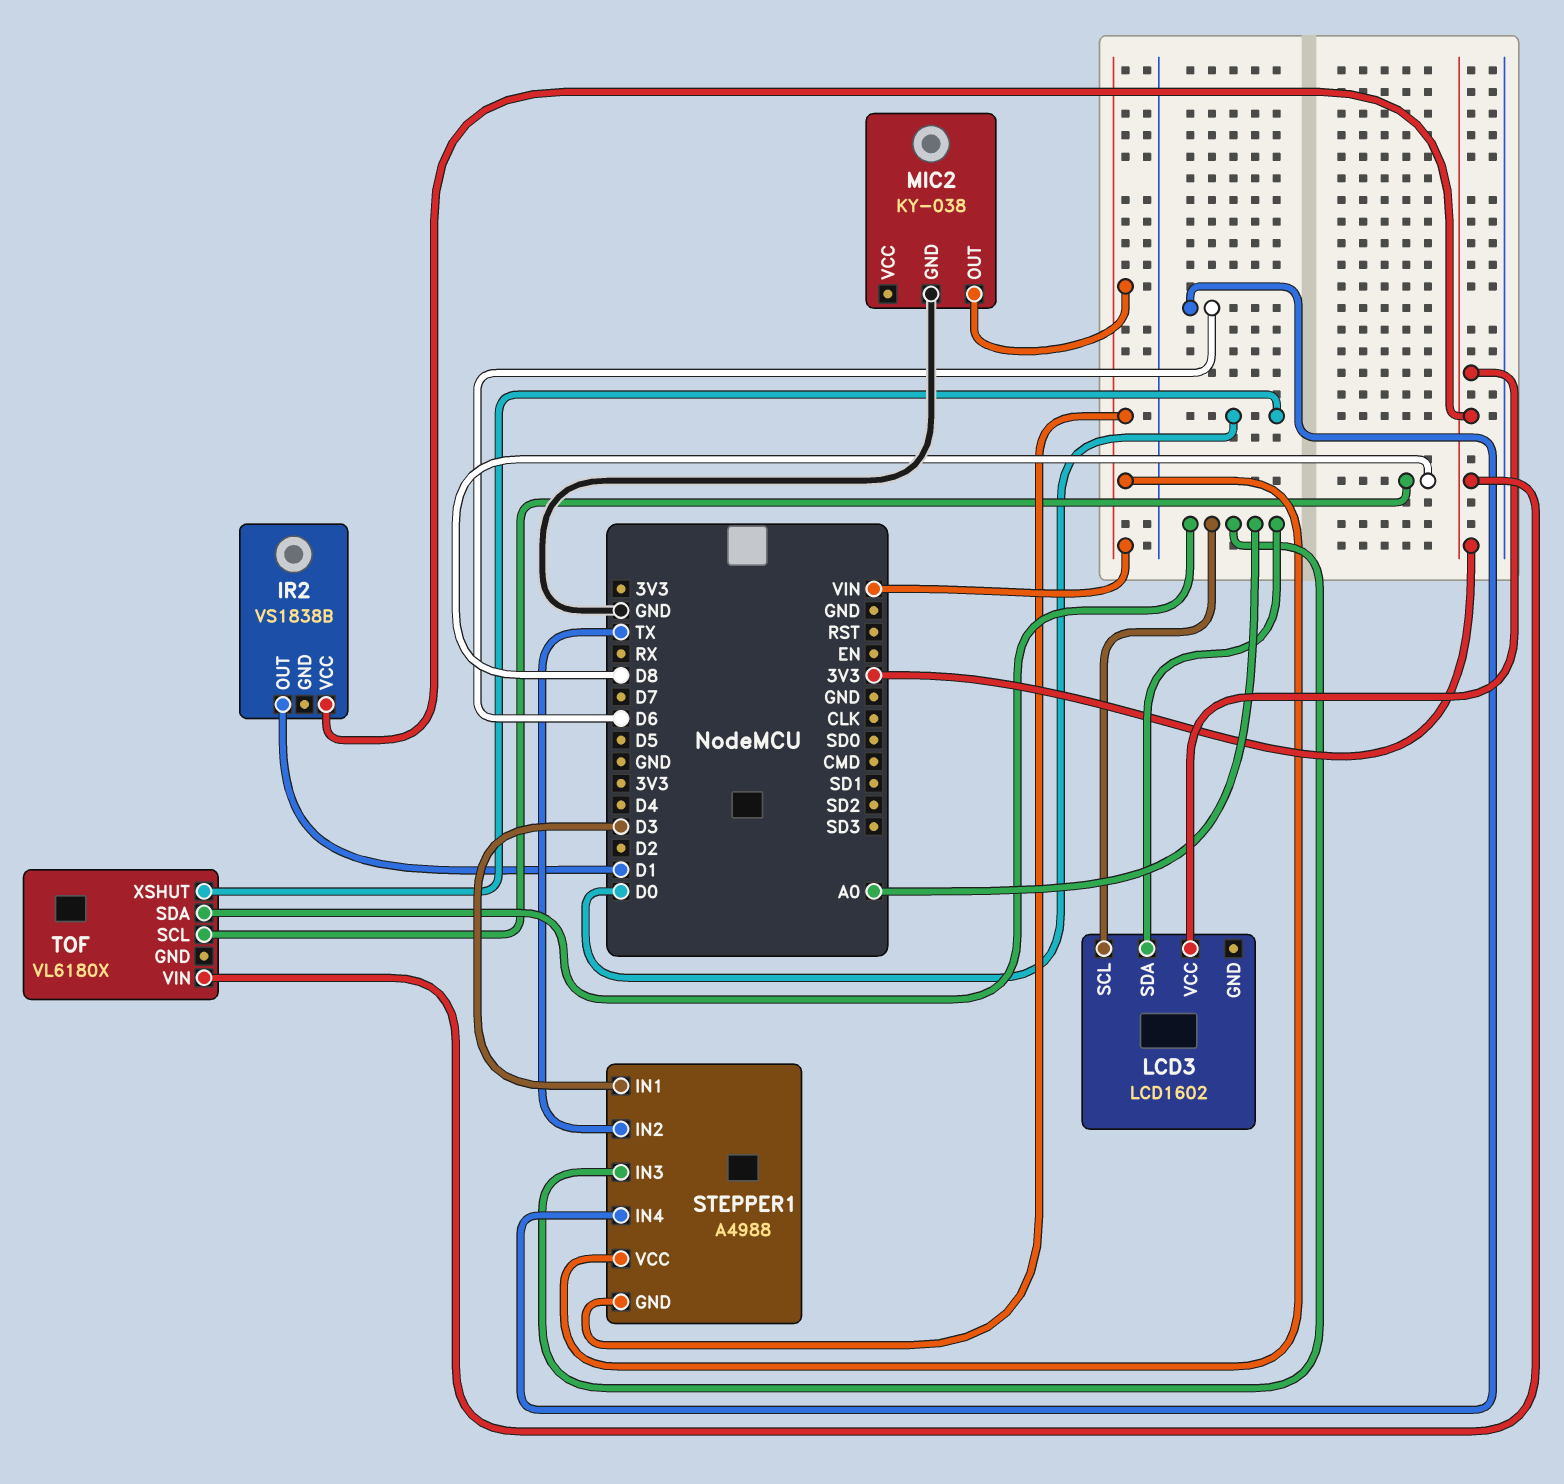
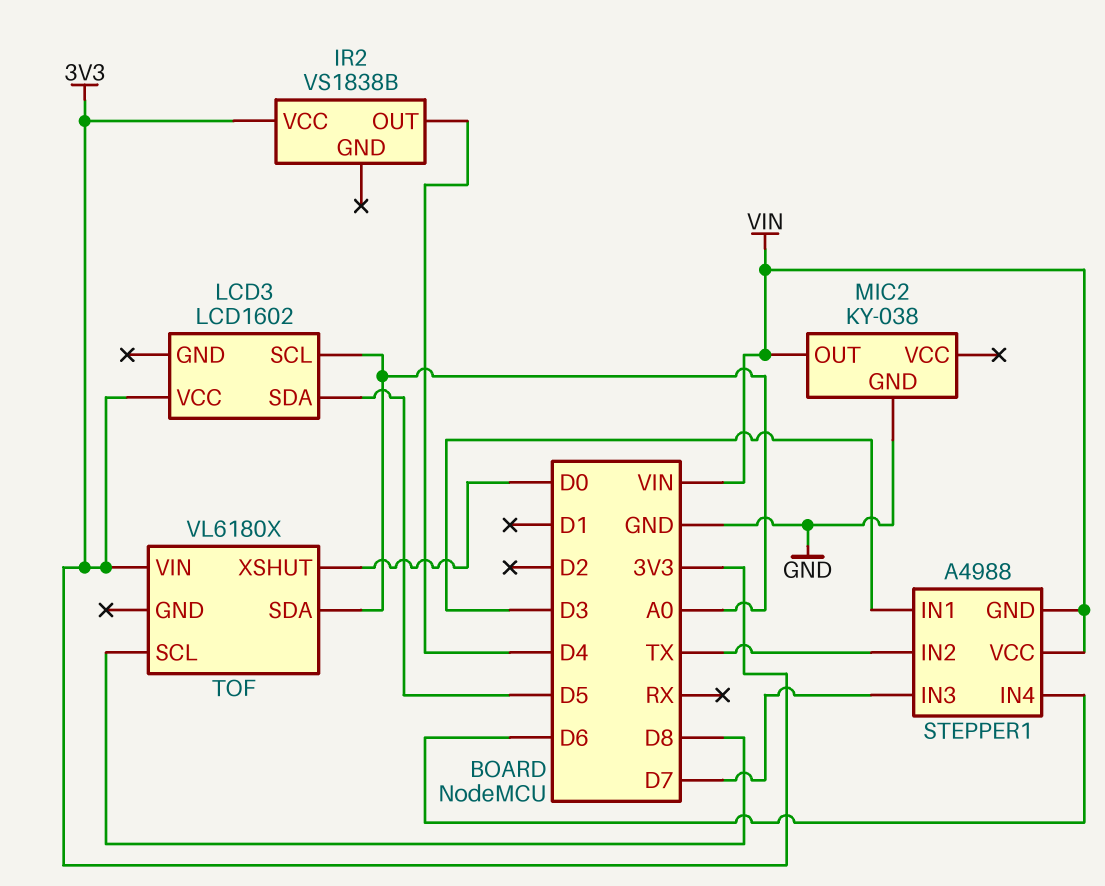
IR2 pin OUT: D1 -> D4
LCD3 pin SDA: A0 -> D5
STEPPER1 pin IN3: A0 -> D7

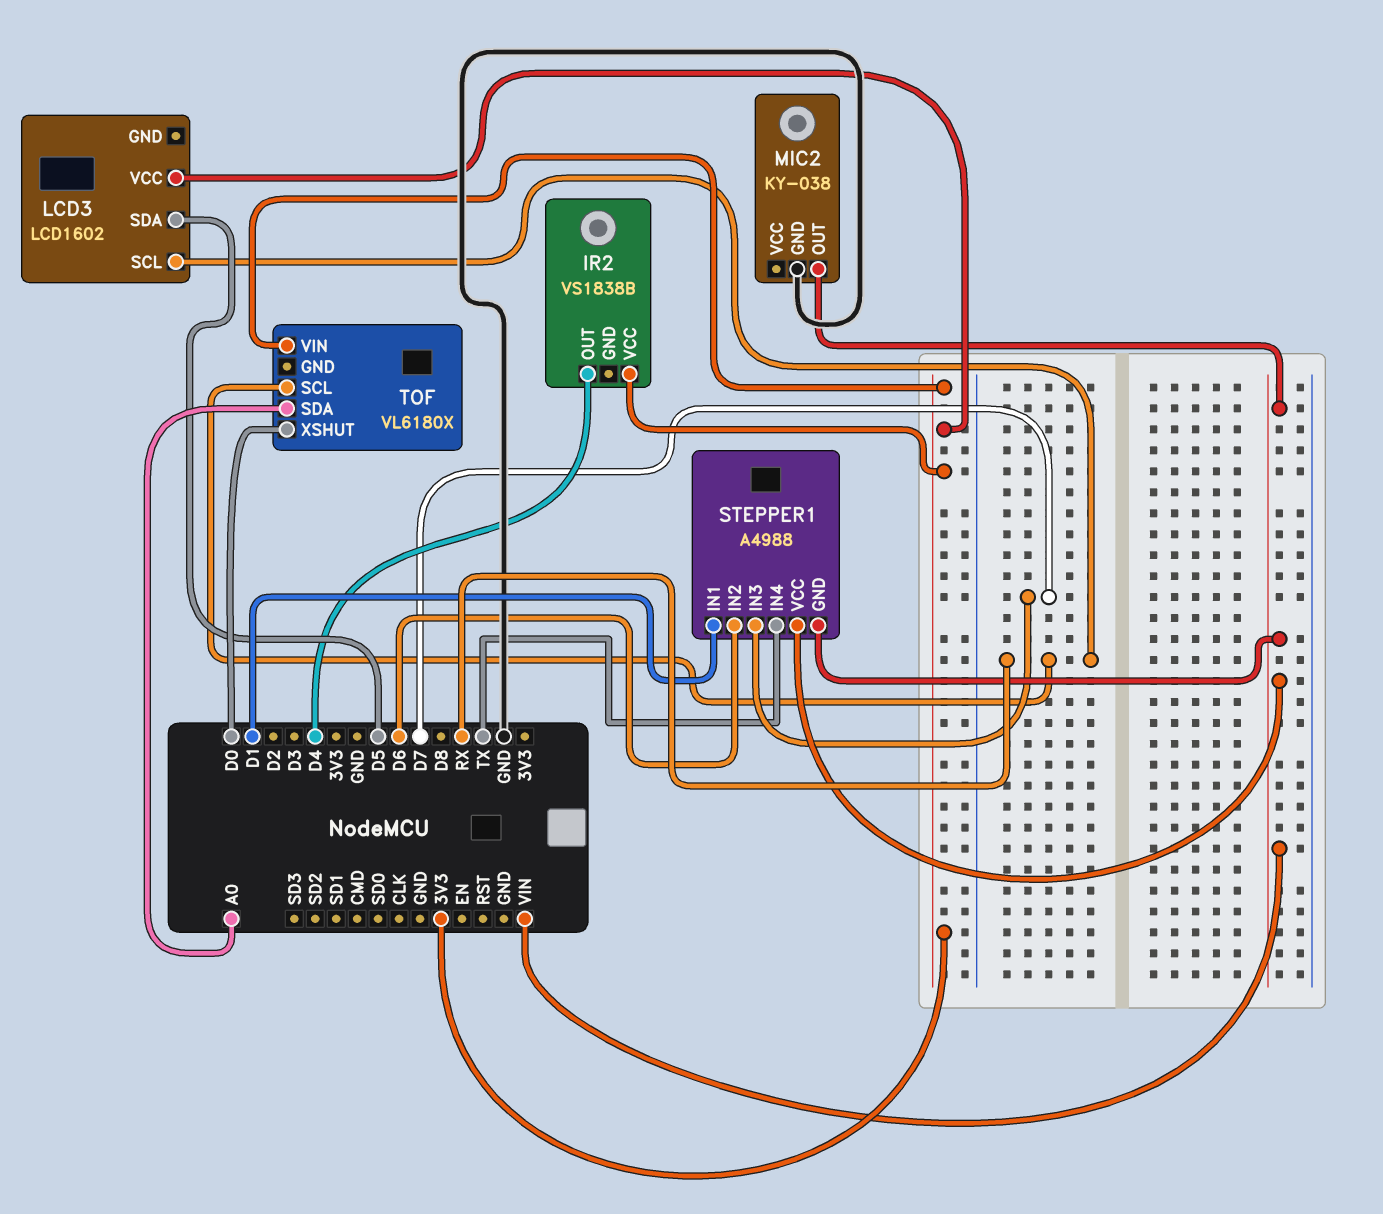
LCD3 pin SCL: A0 -> RX
STEPPER1 pin IN1: D3 -> D1
STEPPER1 pin IN2: TX -> D6
STEPPER1 pin IN4: D6 -> TX
TOF pin SCL: D8 -> RX

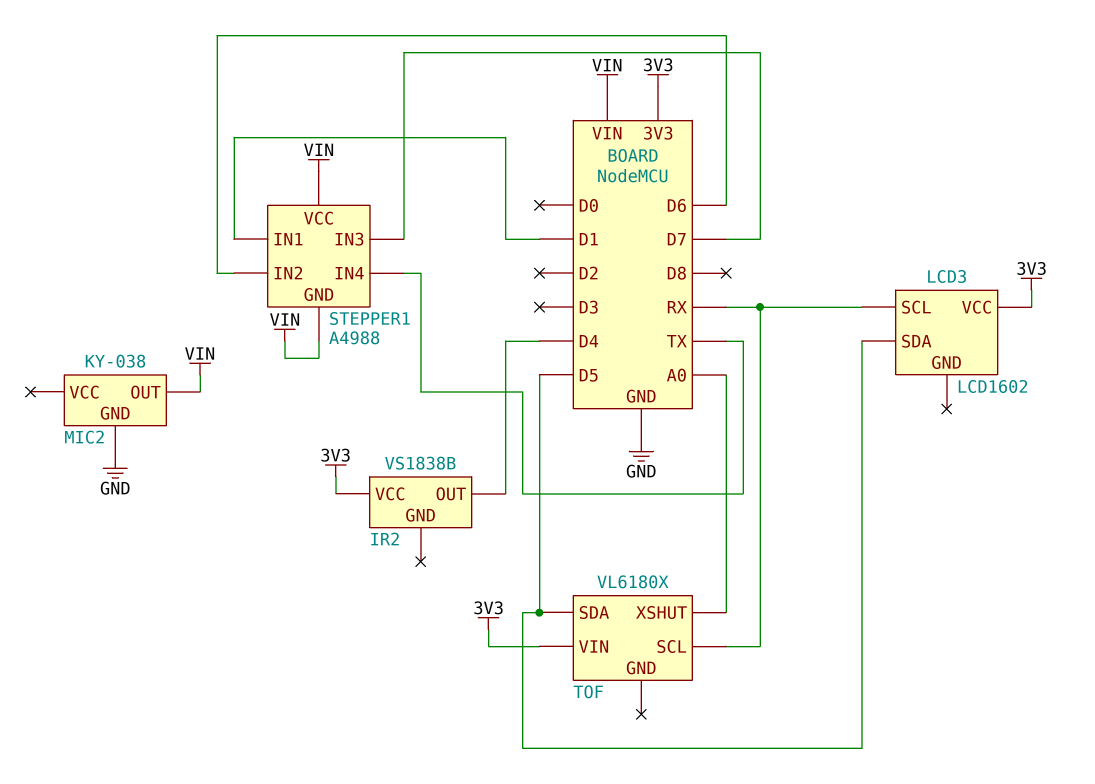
TOF pin SDA: A0 -> D5
TOF pin XSHUT: D0 -> A0

